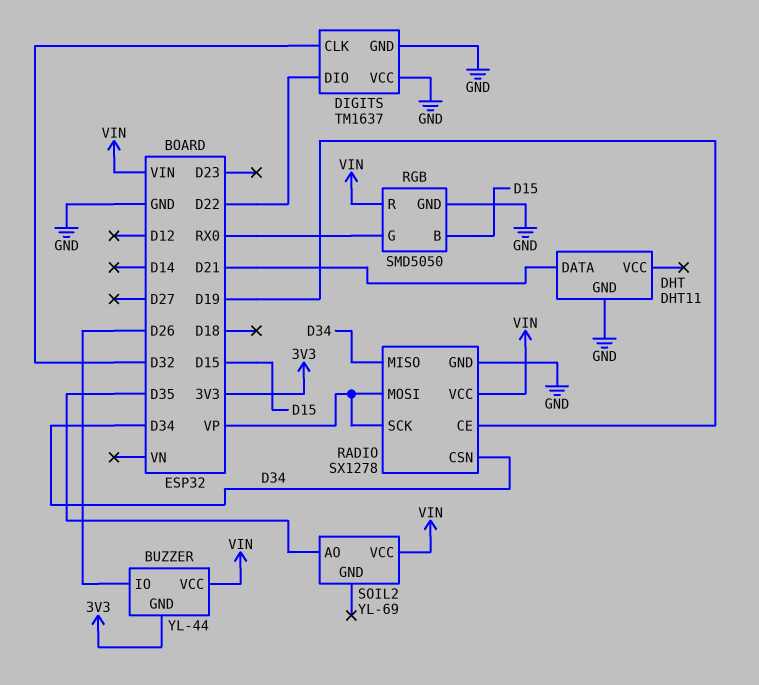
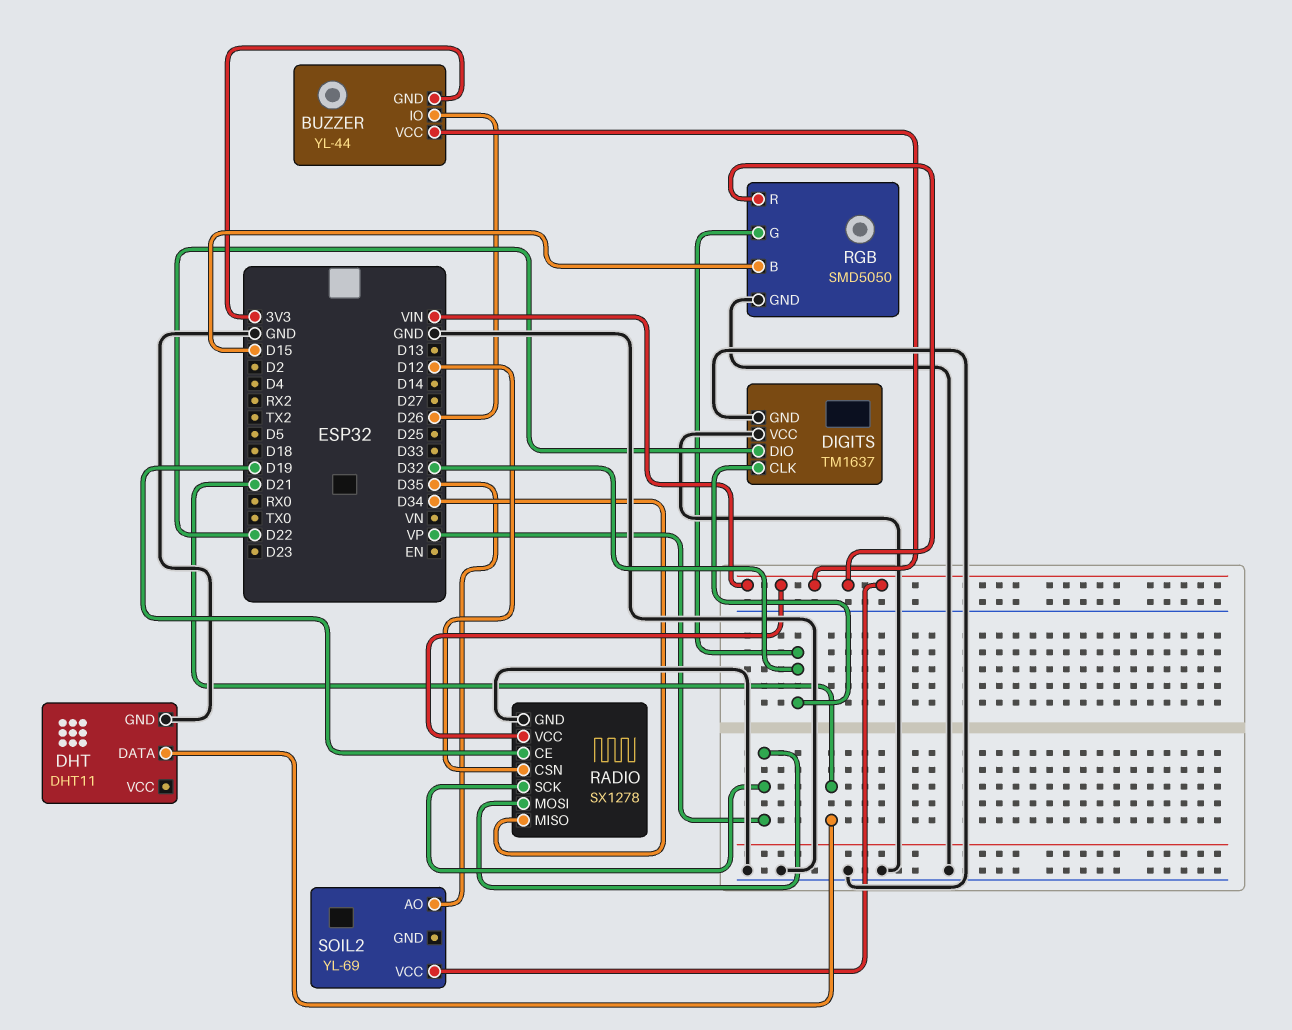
RADIO pin CSN: D34 -> D12
RGB pin G: RX0 -> D32

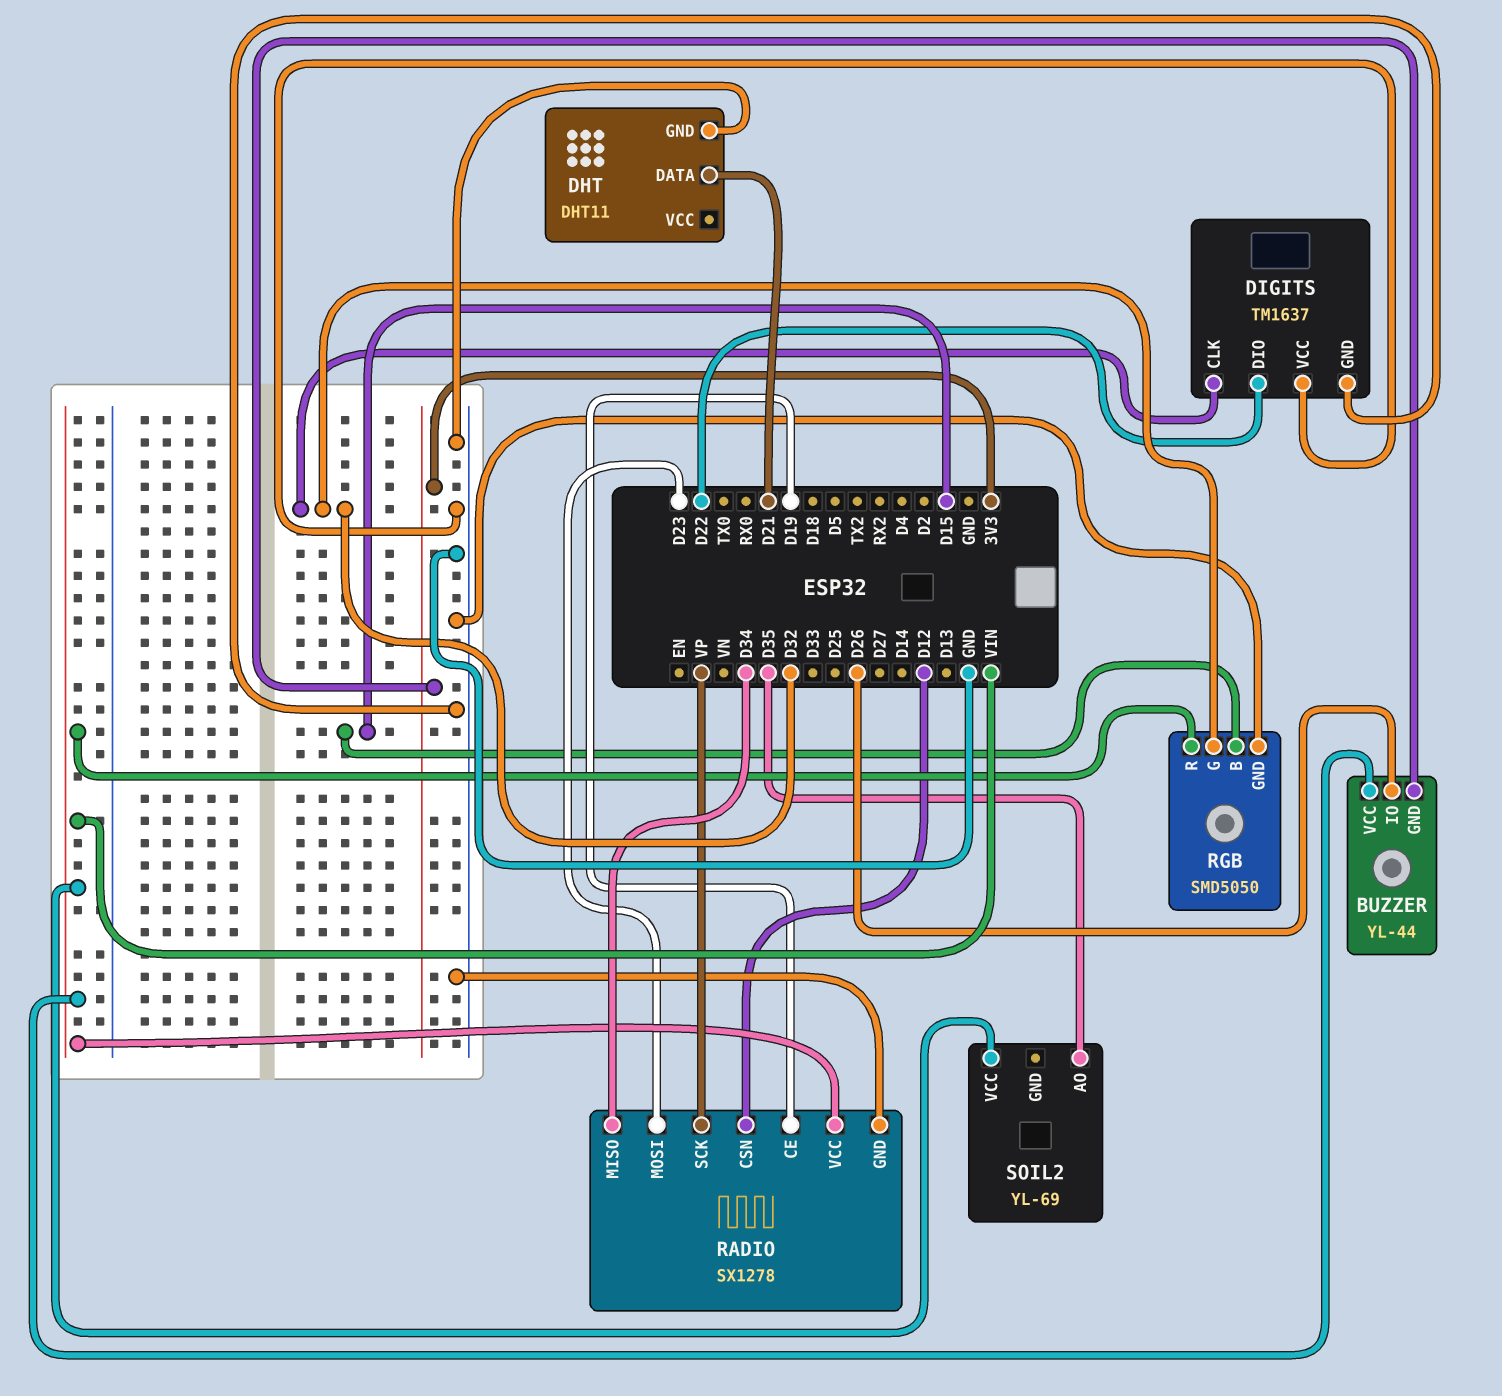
RADIO pin MOSI: VP -> D23

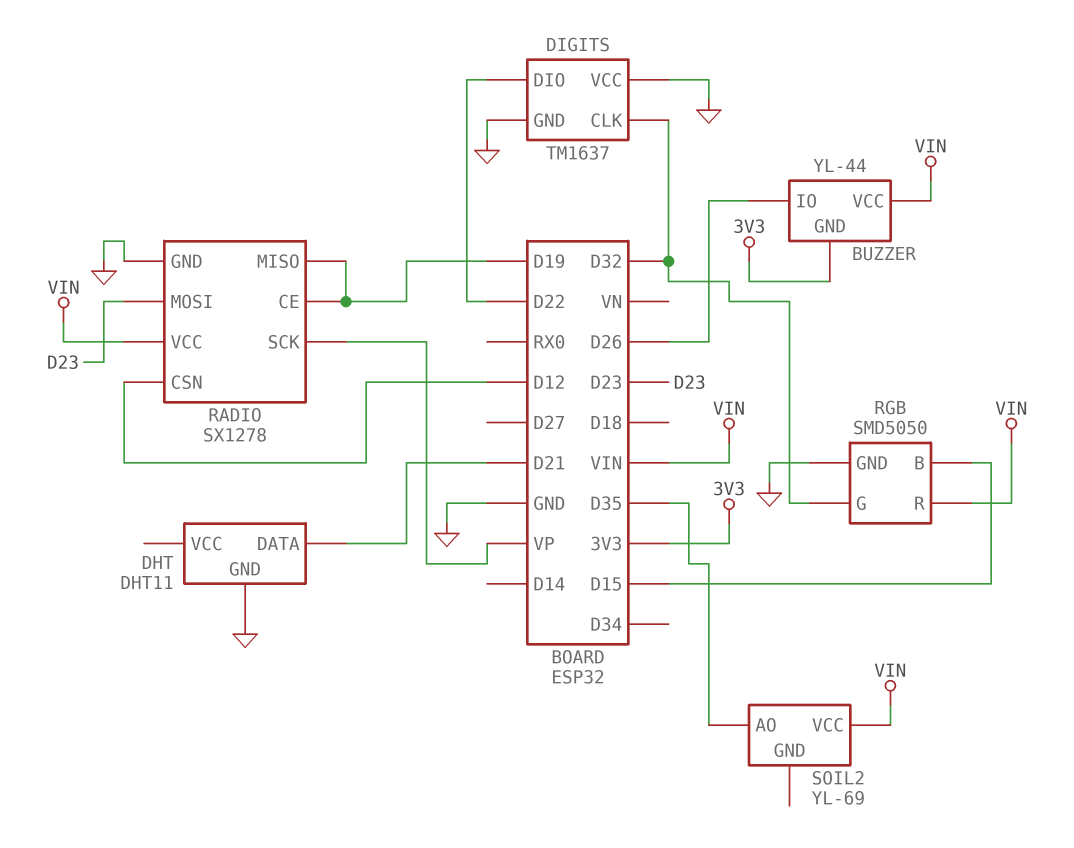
RADIO pin MISO: D34 -> D19

